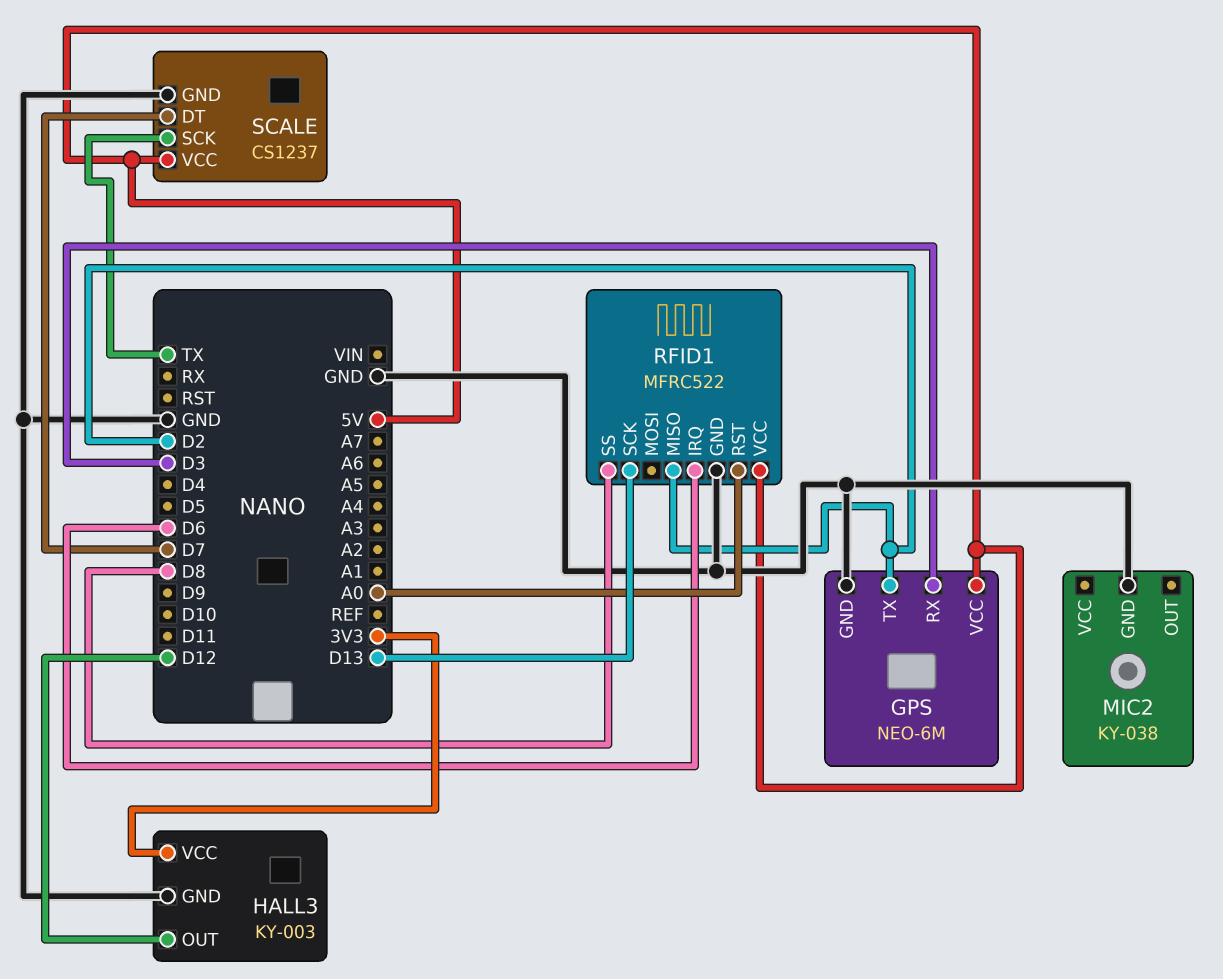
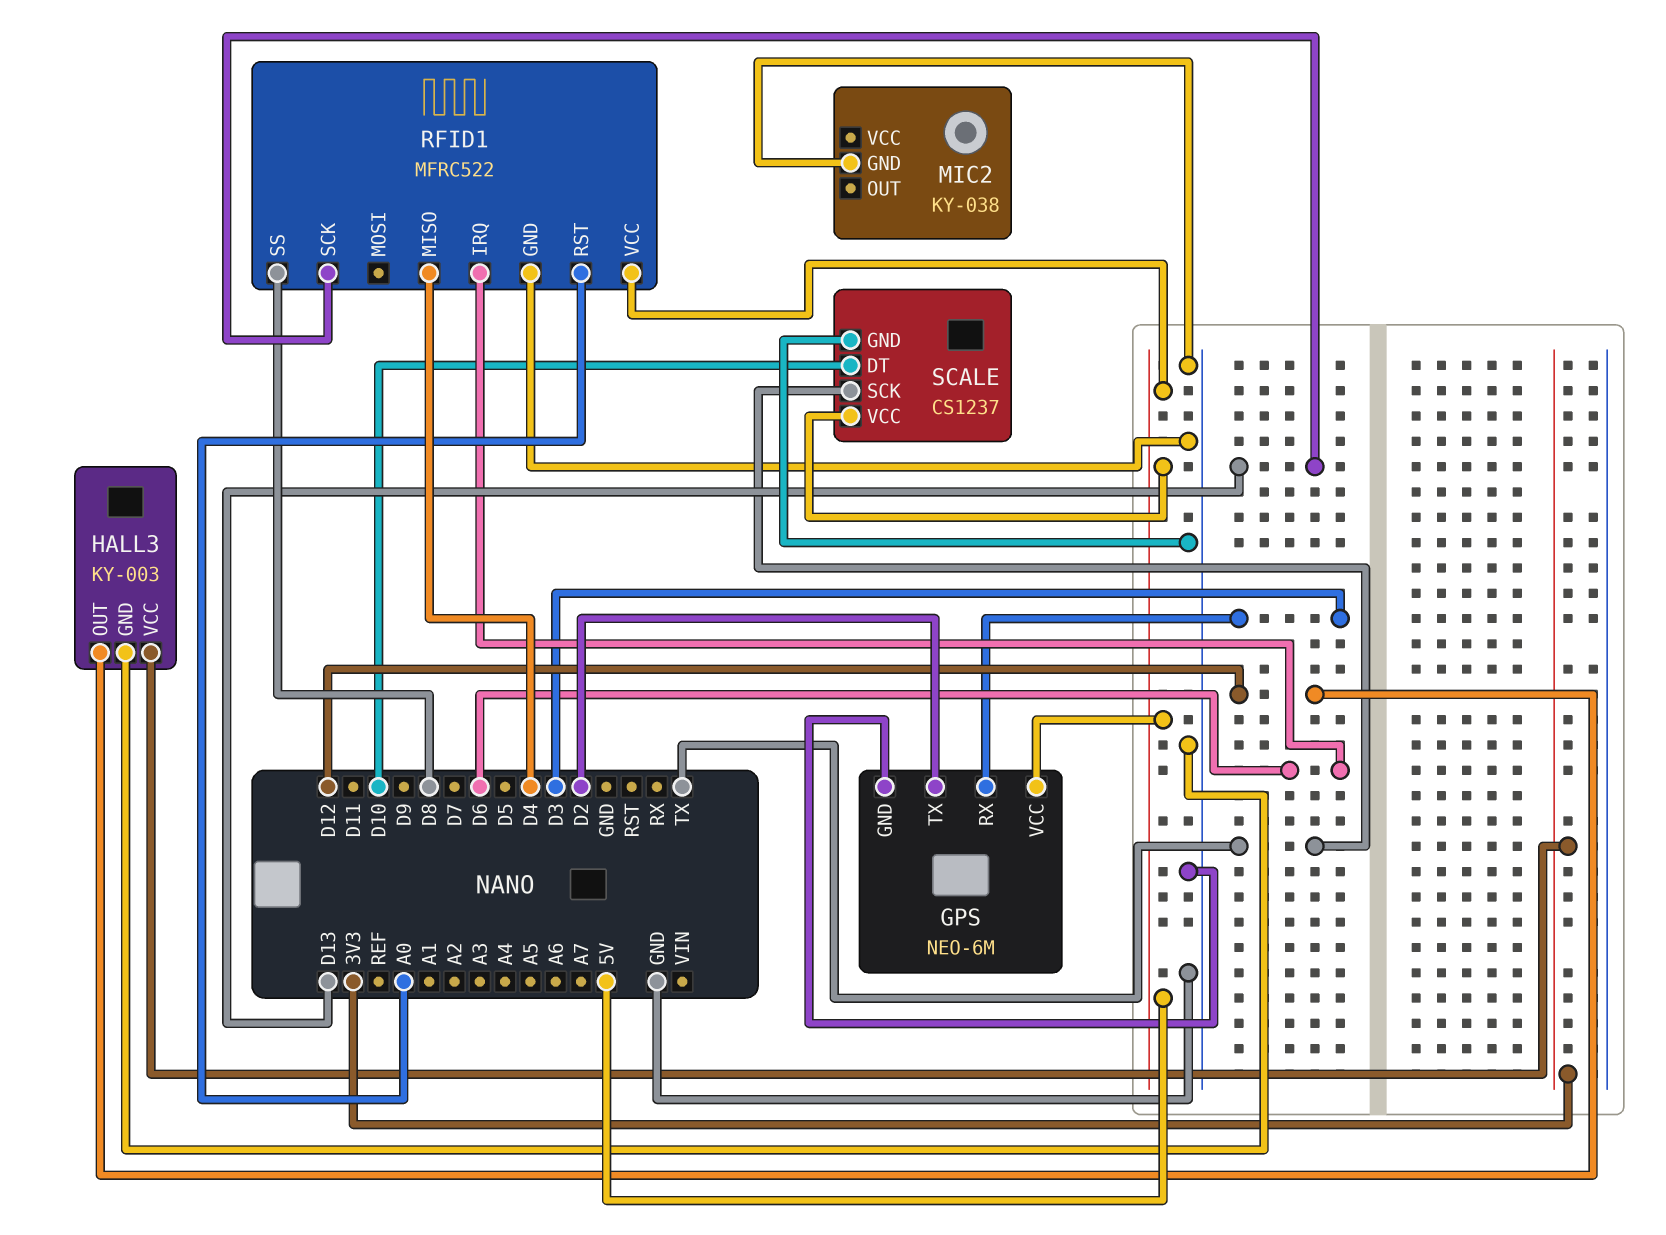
RFID1 pin MISO: D2 -> D4
SCALE pin DT: D7 -> D10

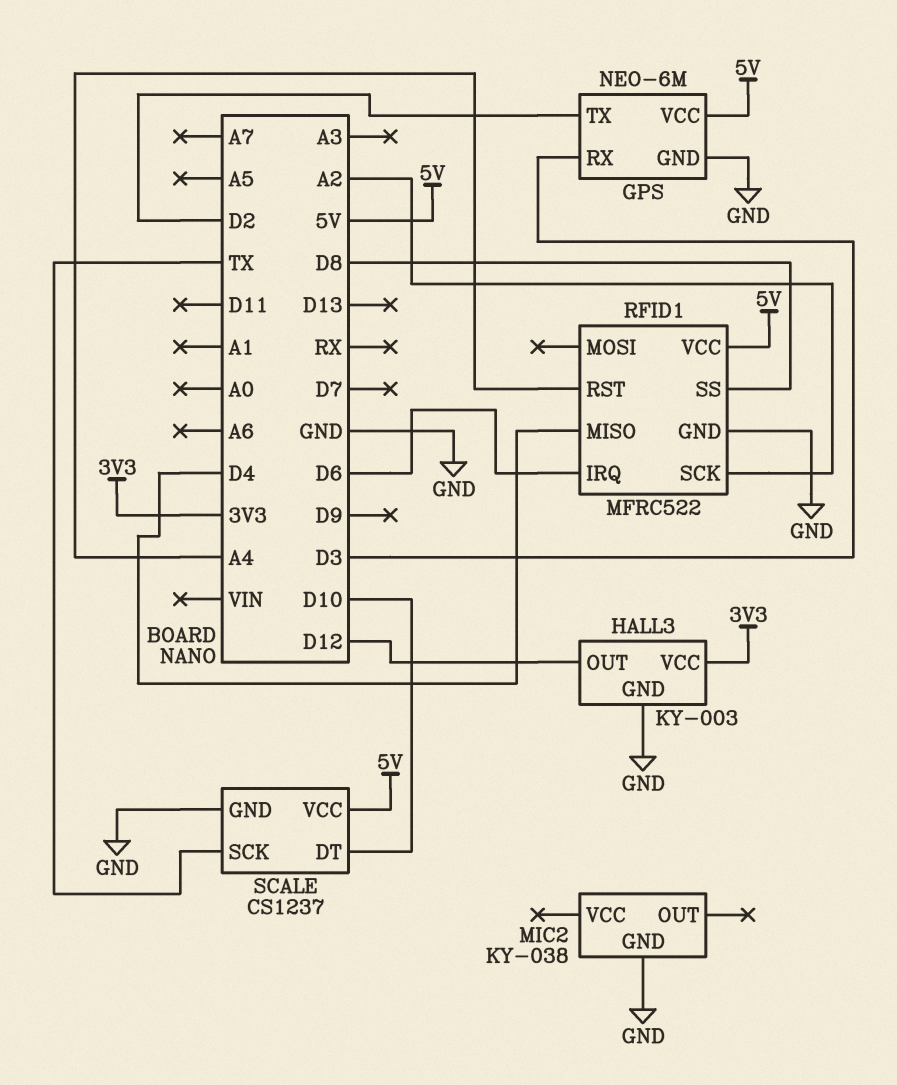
RFID1 pin RST: A0 -> A4
RFID1 pin SCK: D13 -> A2

